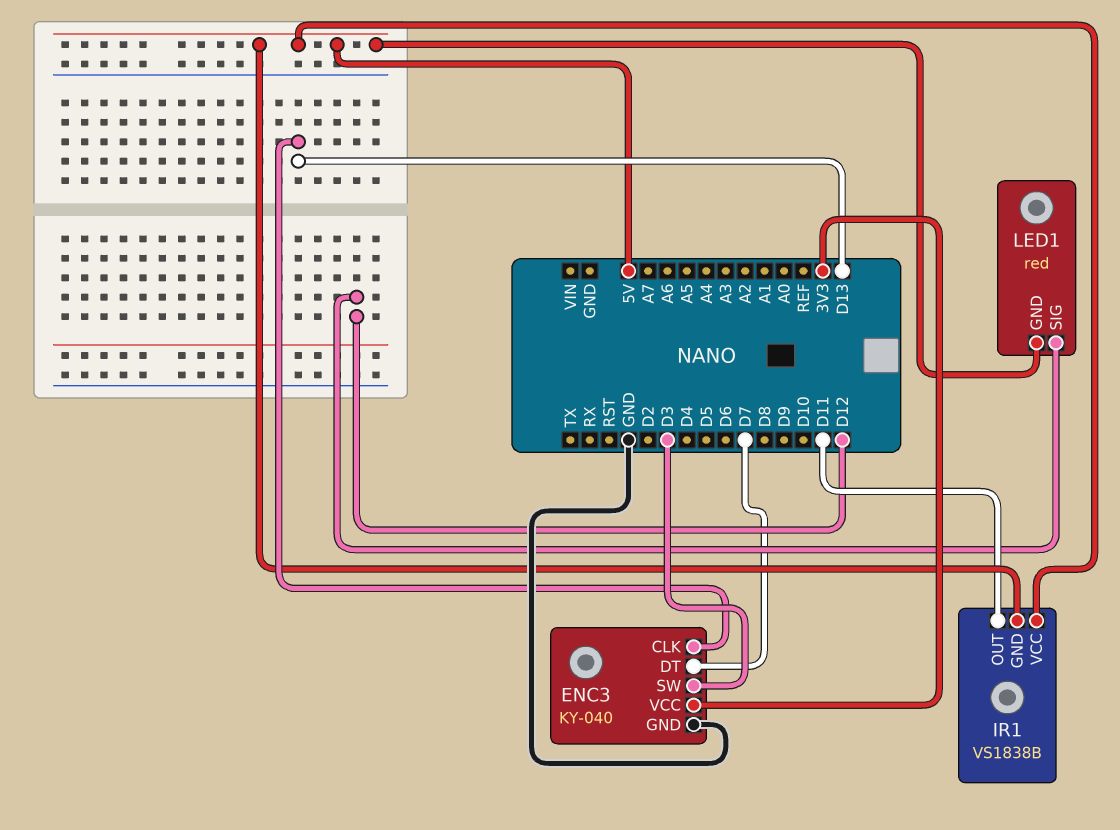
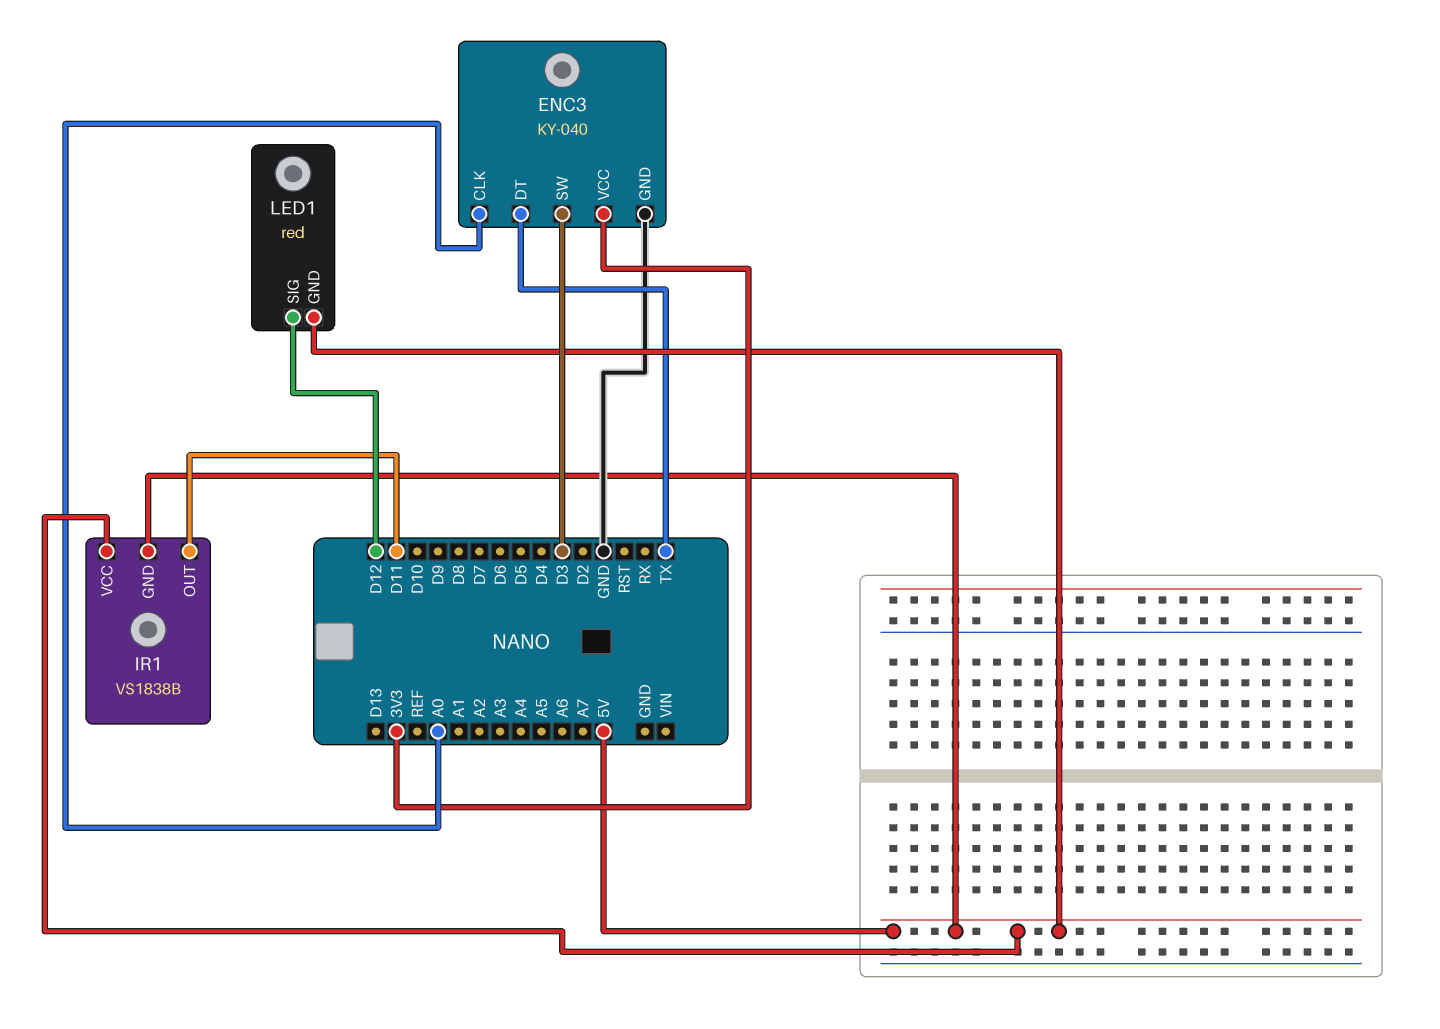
ENC3 pin CLK: D13 -> A0
ENC3 pin DT: D7 -> TX

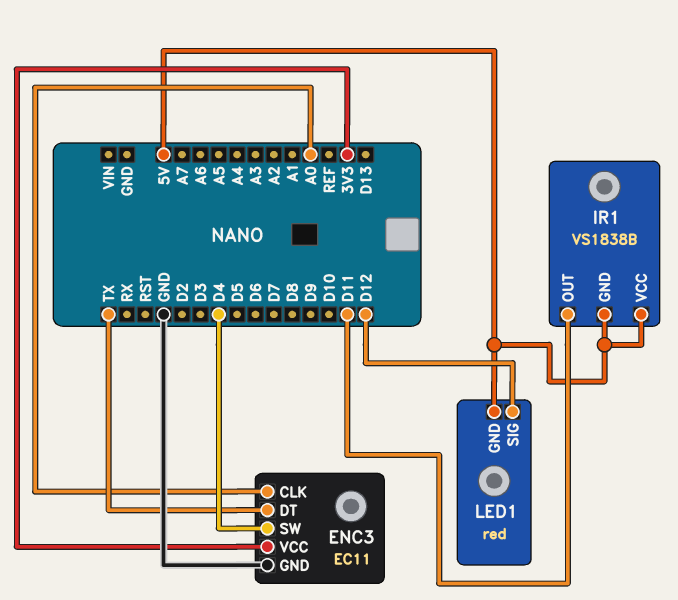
ENC3: KY-040 -> EC11
ENC3 pin SW: D3 -> D4

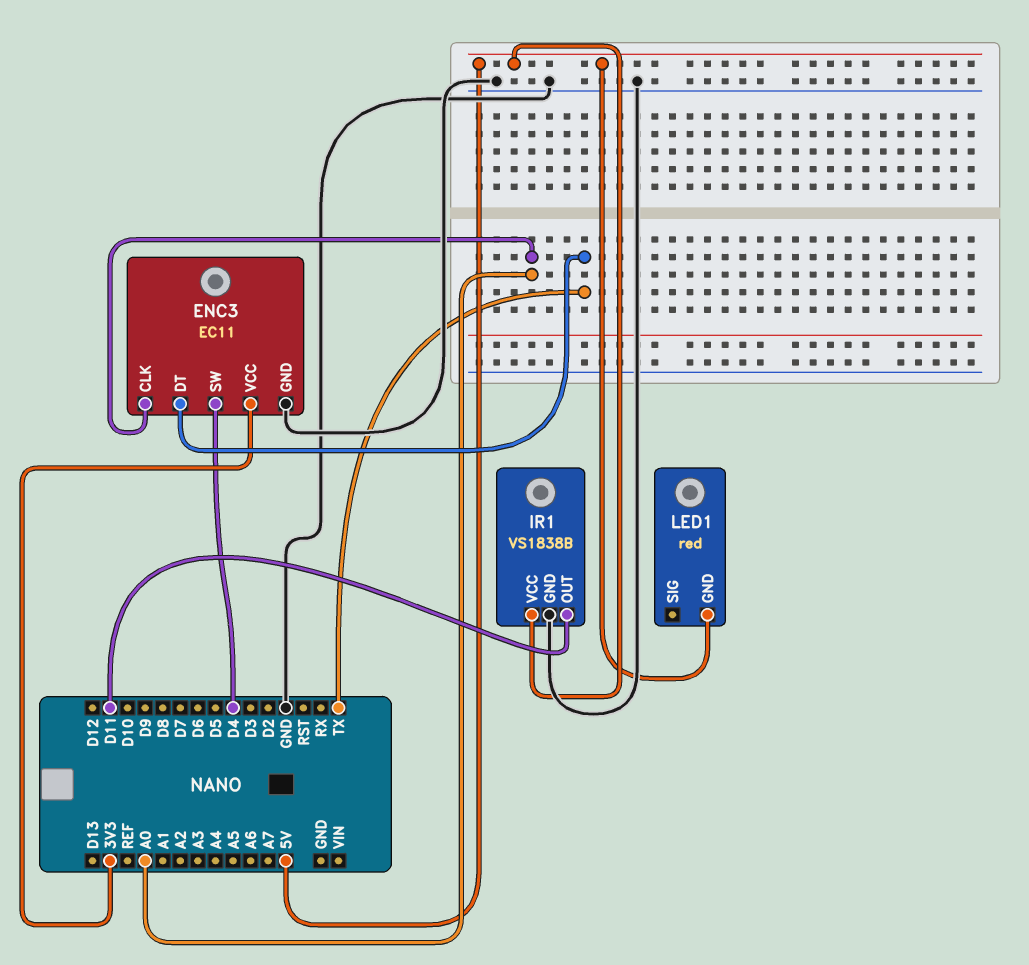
IR1 pin GND: 5V -> GND
LED1 pin SIG: D12 -> none

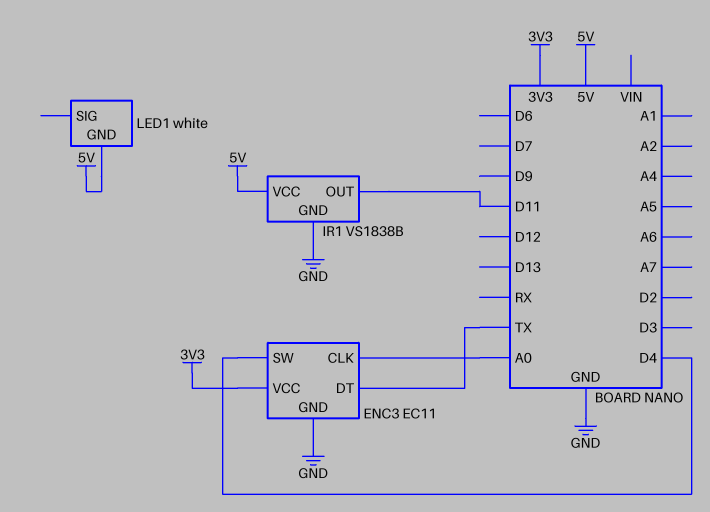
LED1: red -> white

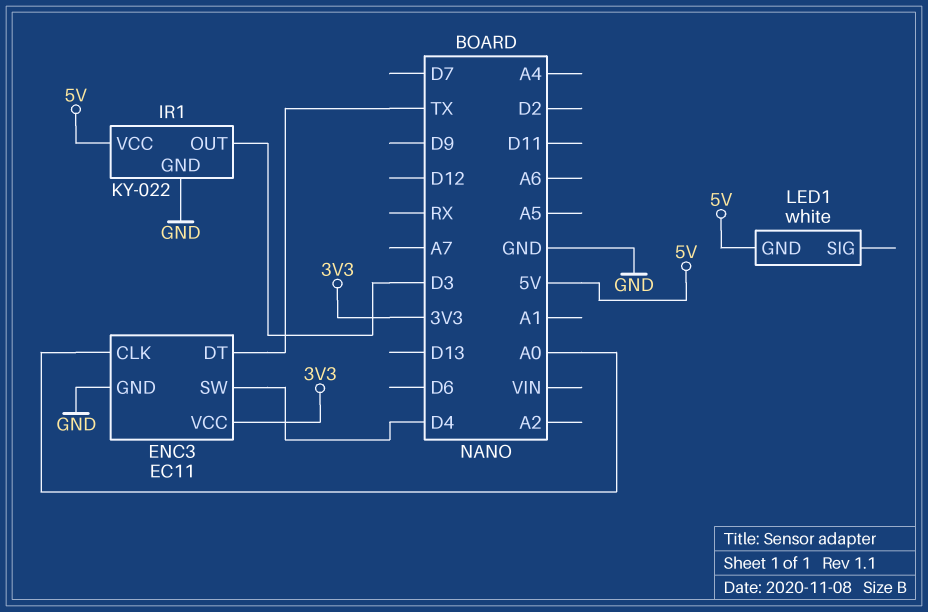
IR1: VS1838B -> KY-022
IR1 pin OUT: D11 -> D3

